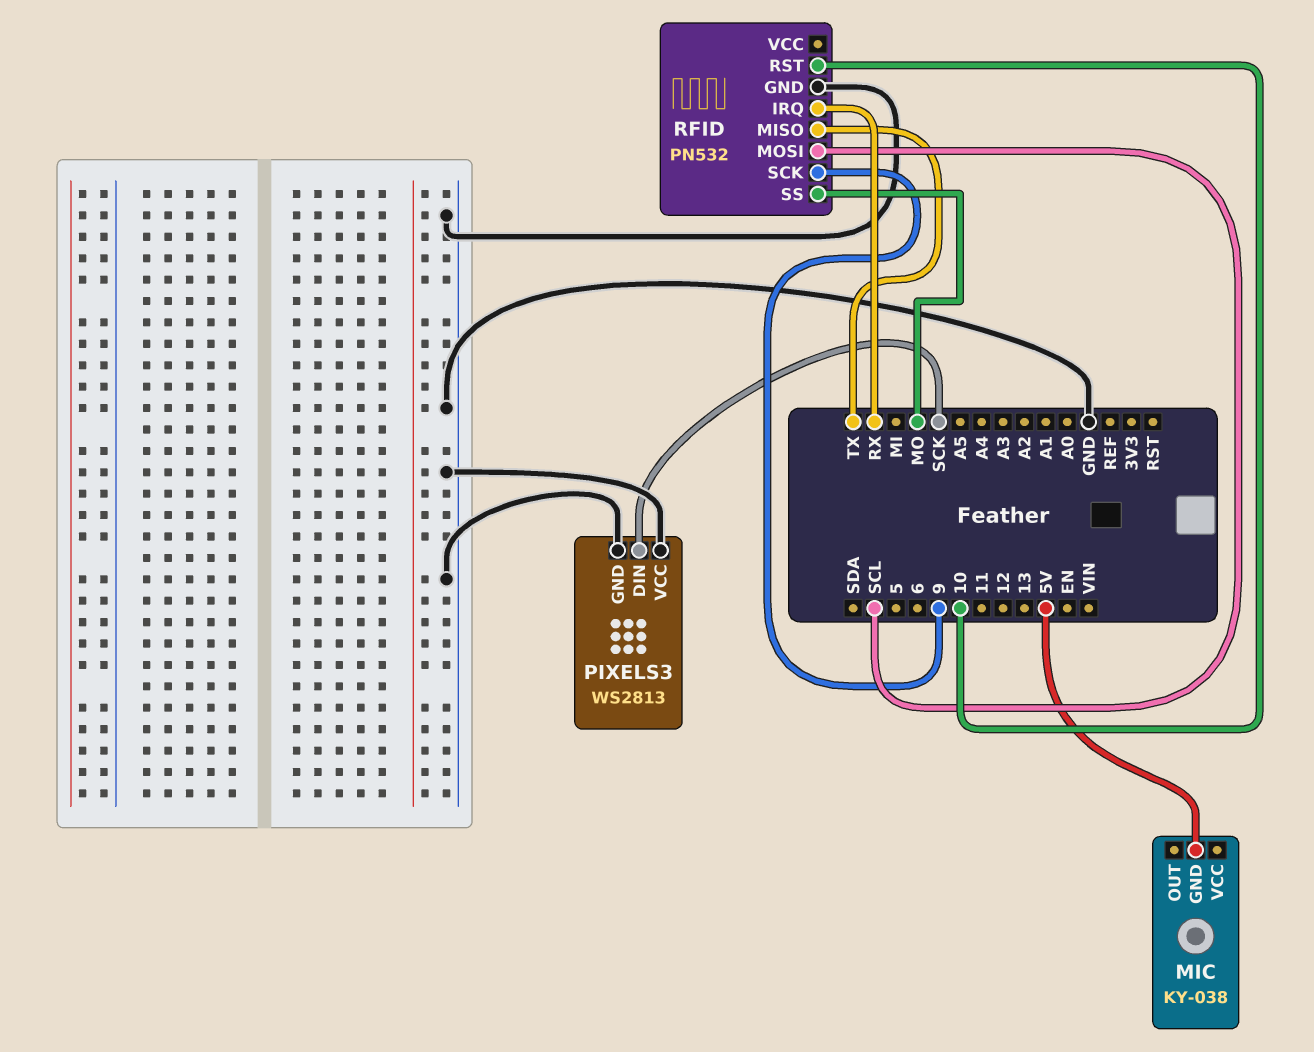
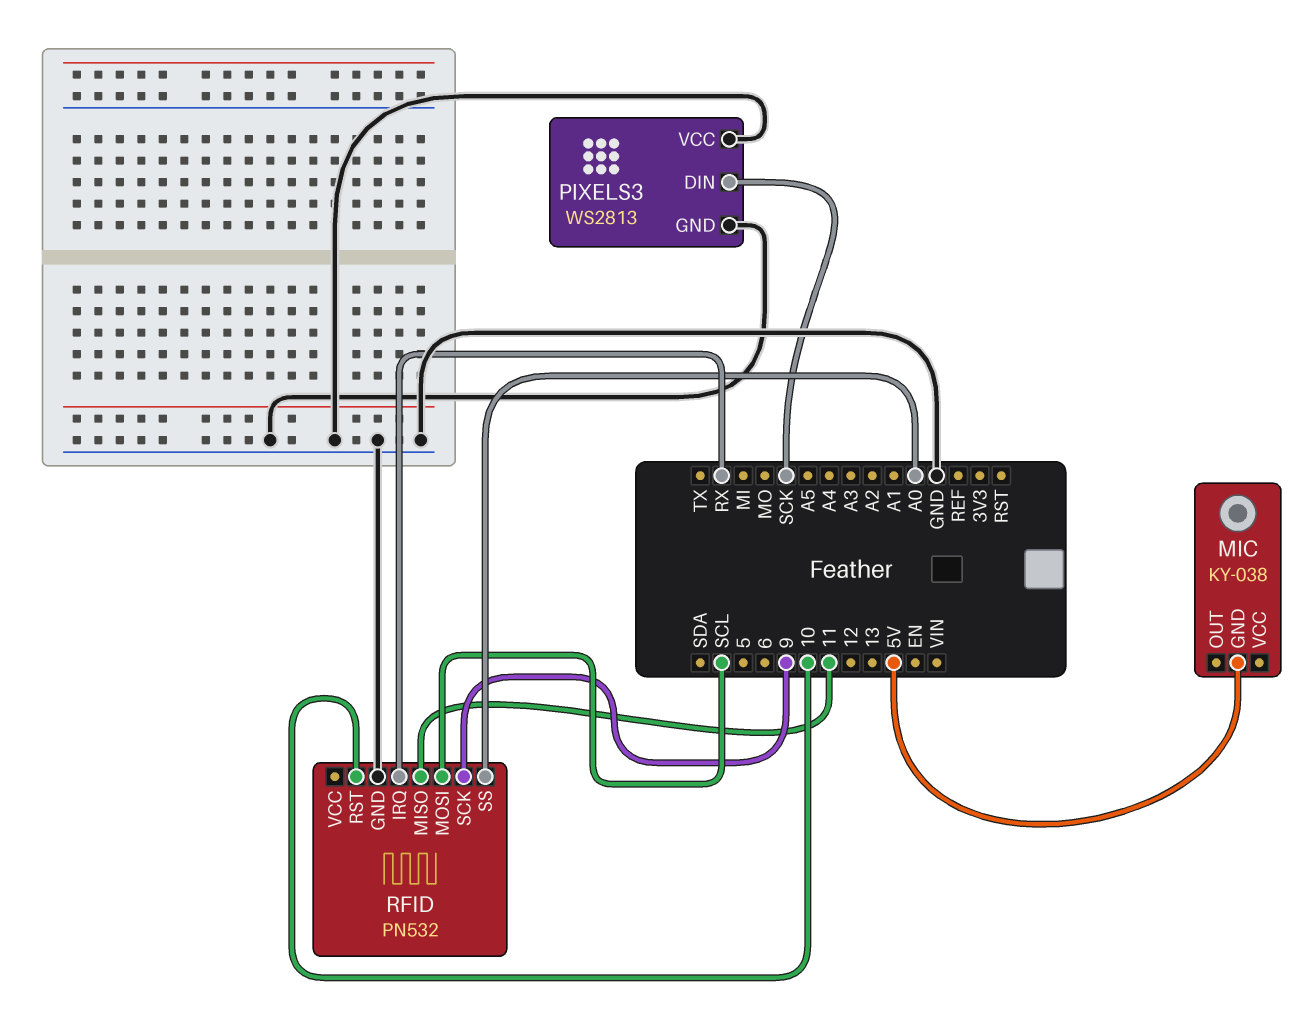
RFID pin MISO: TX -> 11
RFID pin SS: MO -> A0

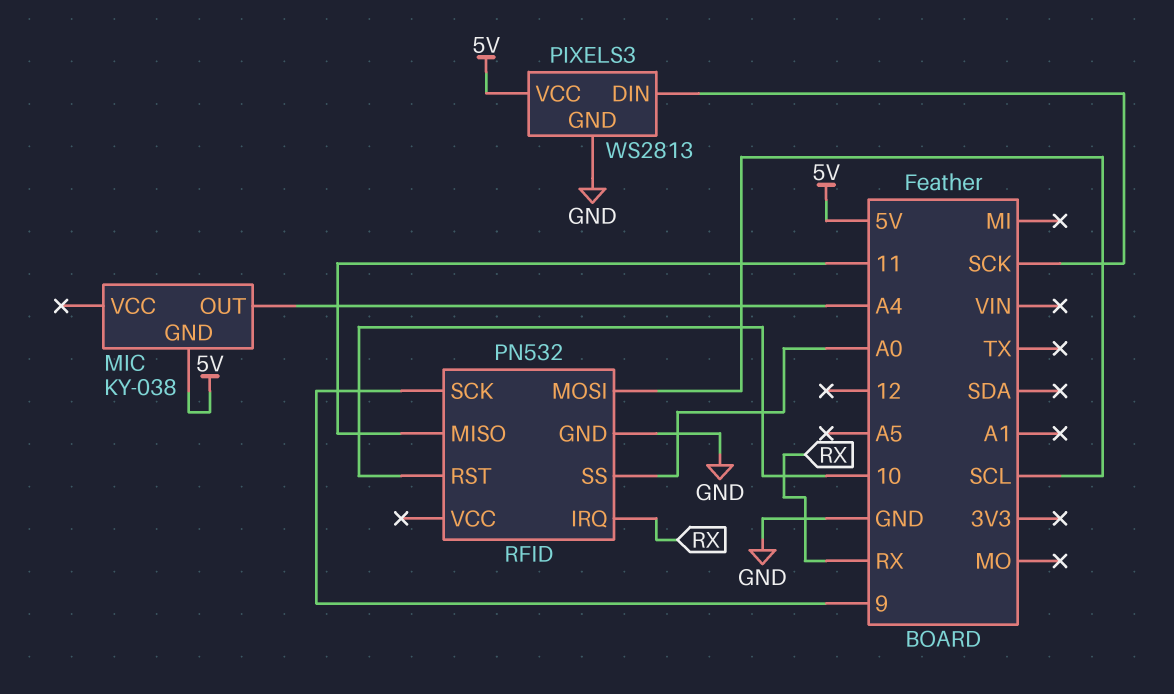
MIC pin OUT: none -> A4
PIXELS3 pin VCC: GND -> 5V

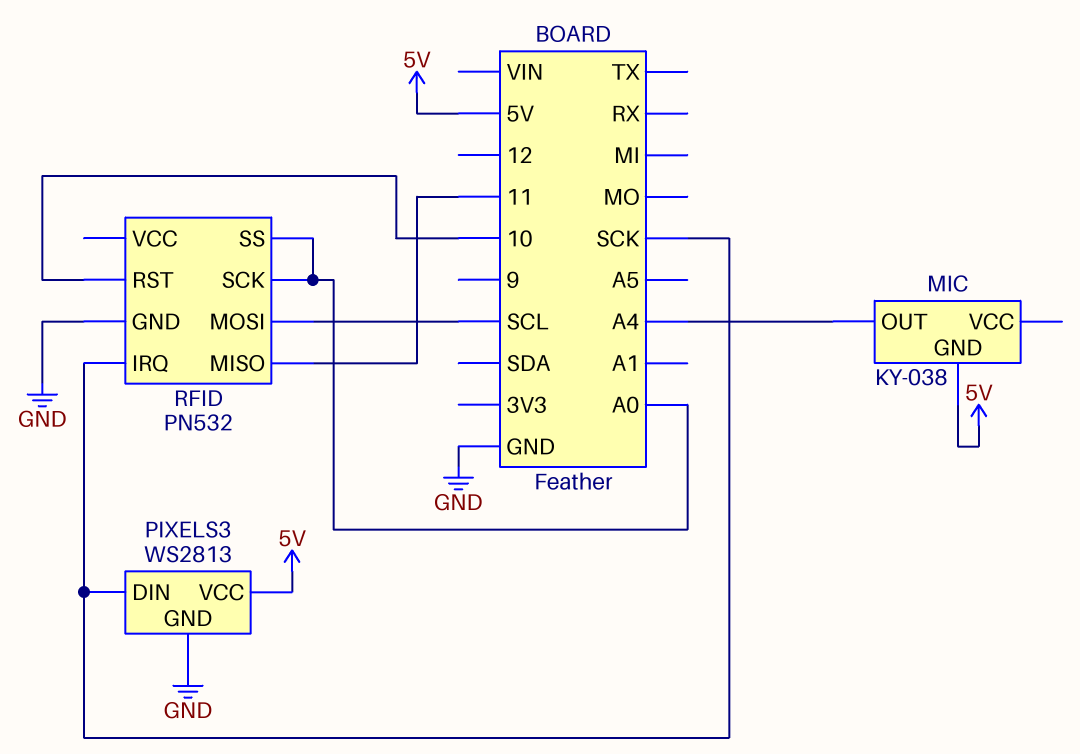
RFID pin IRQ: RX -> SCK
RFID pin SCK: 9 -> A0

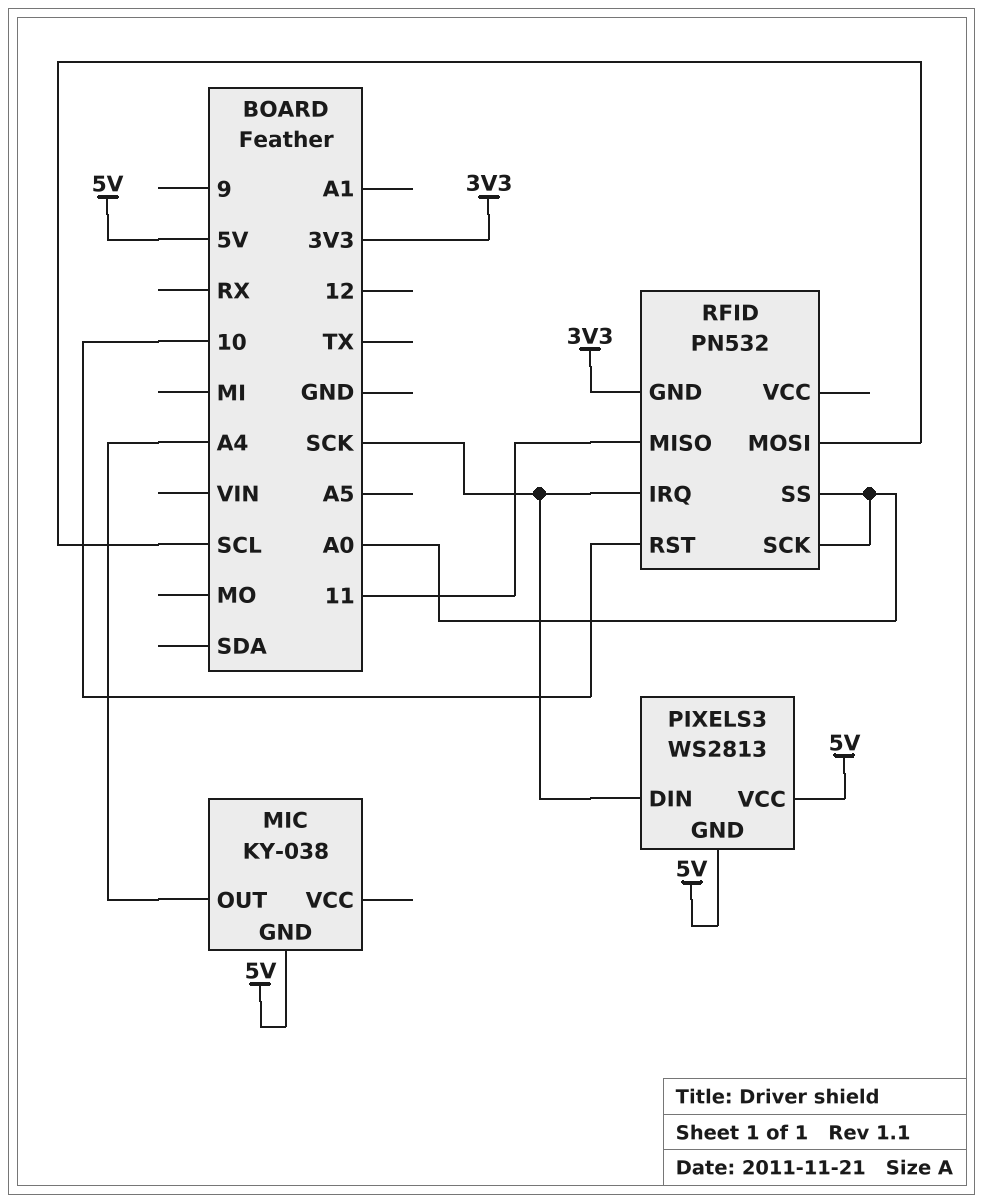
PIXELS3 pin GND: GND -> 5V
RFID pin GND: GND -> 3V3

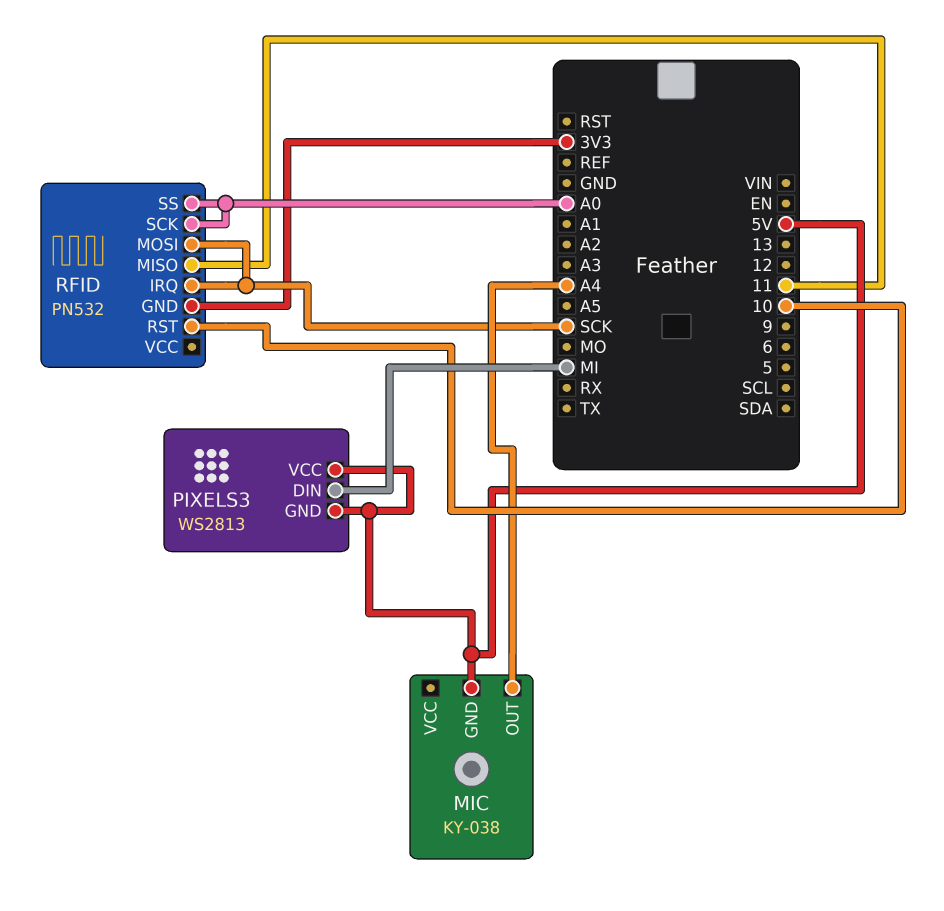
PIXELS3 pin DIN: SCK -> MI
RFID pin MOSI: SCL -> SCK

